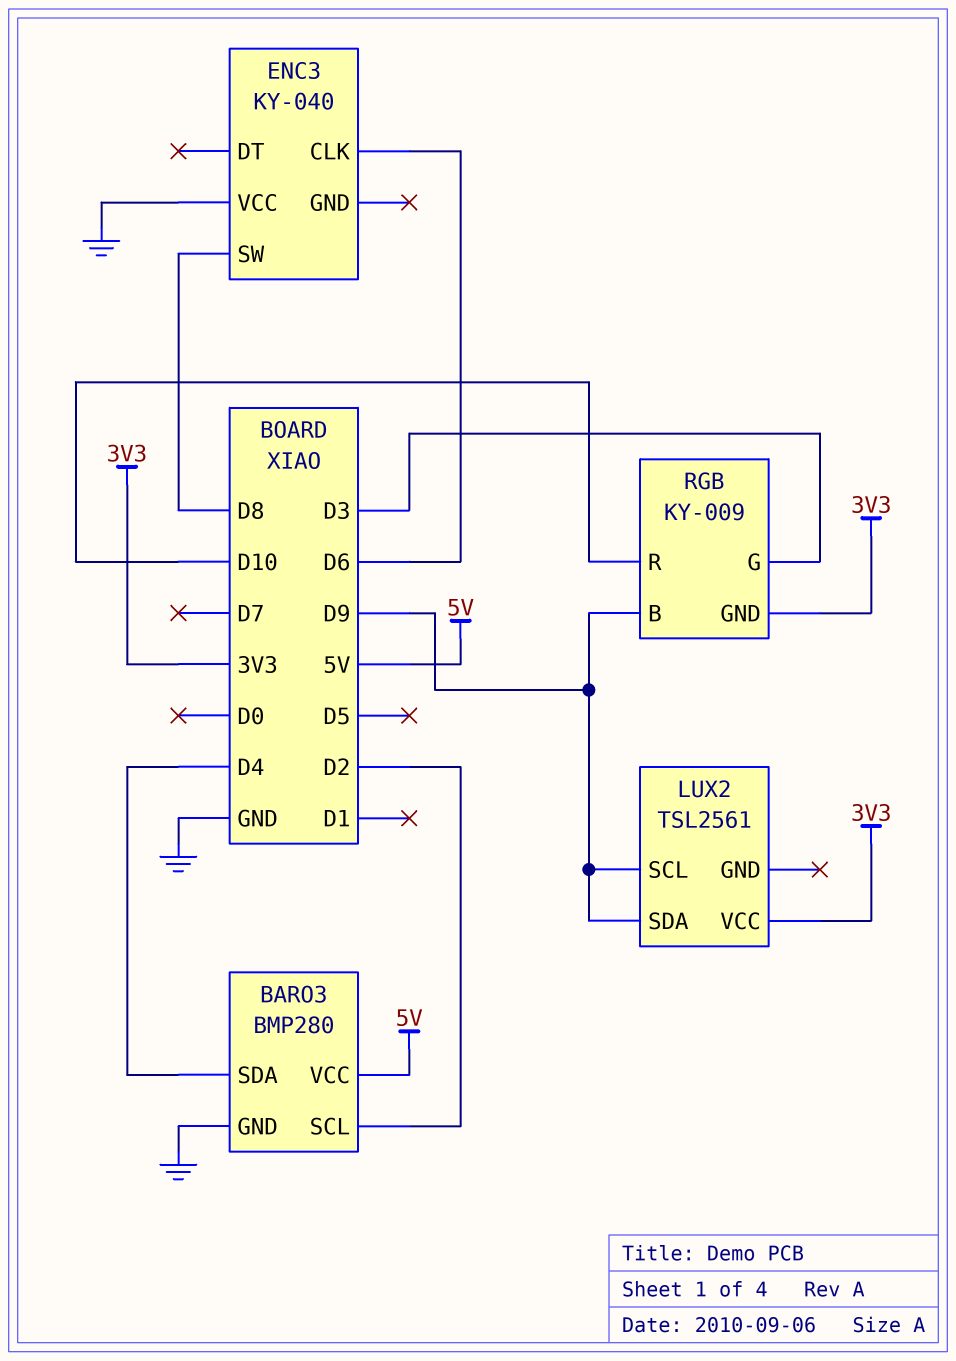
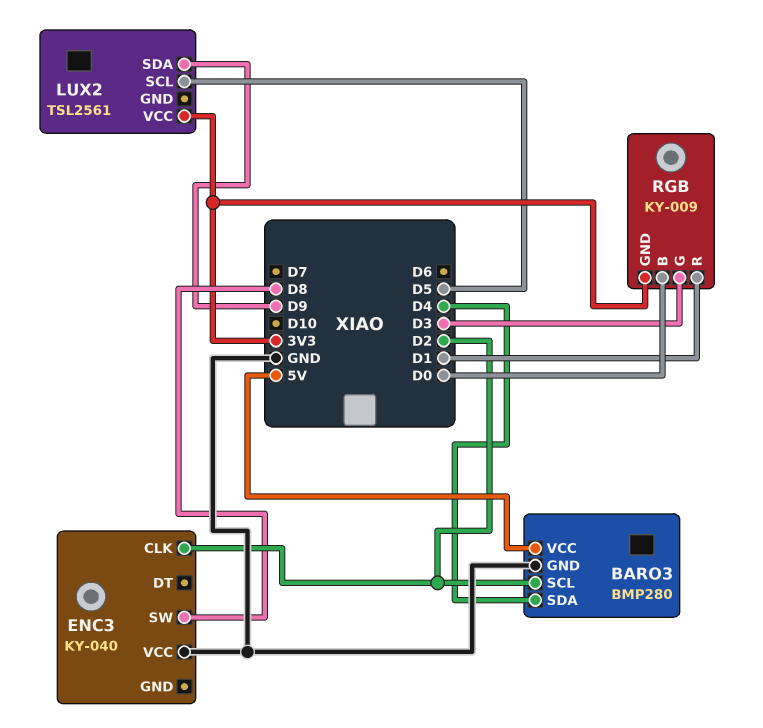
ENC3 pin CLK: D6 -> D2
LUX2 pin SCL: D9 -> D5
RGB pin B: D9 -> D0
RGB pin R: D10 -> D1

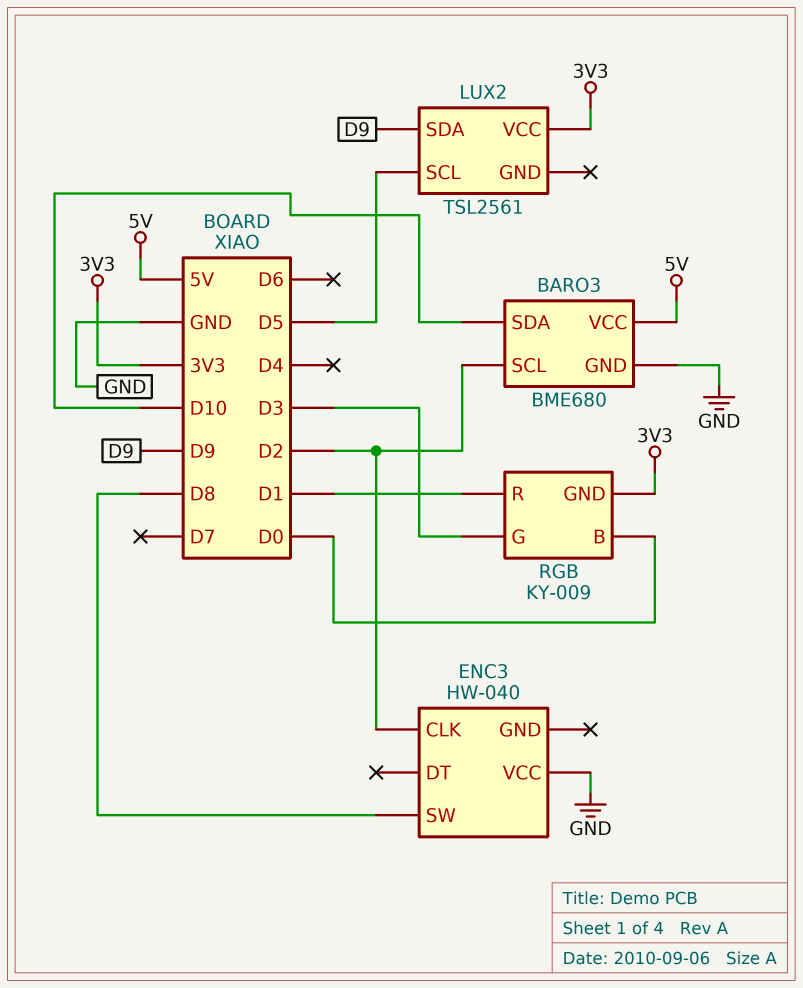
BARO3: BMP280 -> BME680
BARO3 pin SDA: D4 -> D10
ENC3: KY-040 -> HW-040

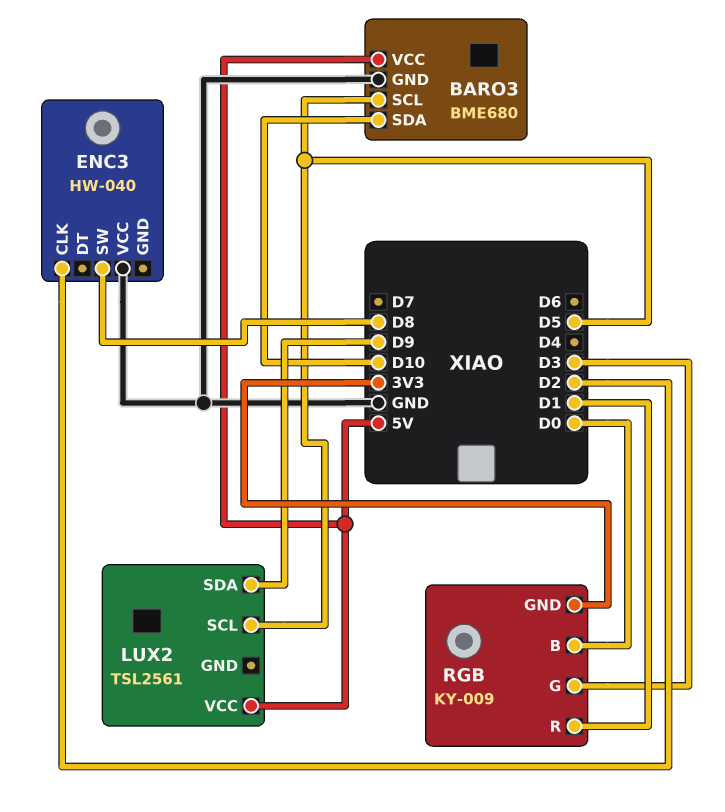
BARO3 pin SCL: D2 -> D5
LUX2 pin VCC: 3V3 -> 5V

